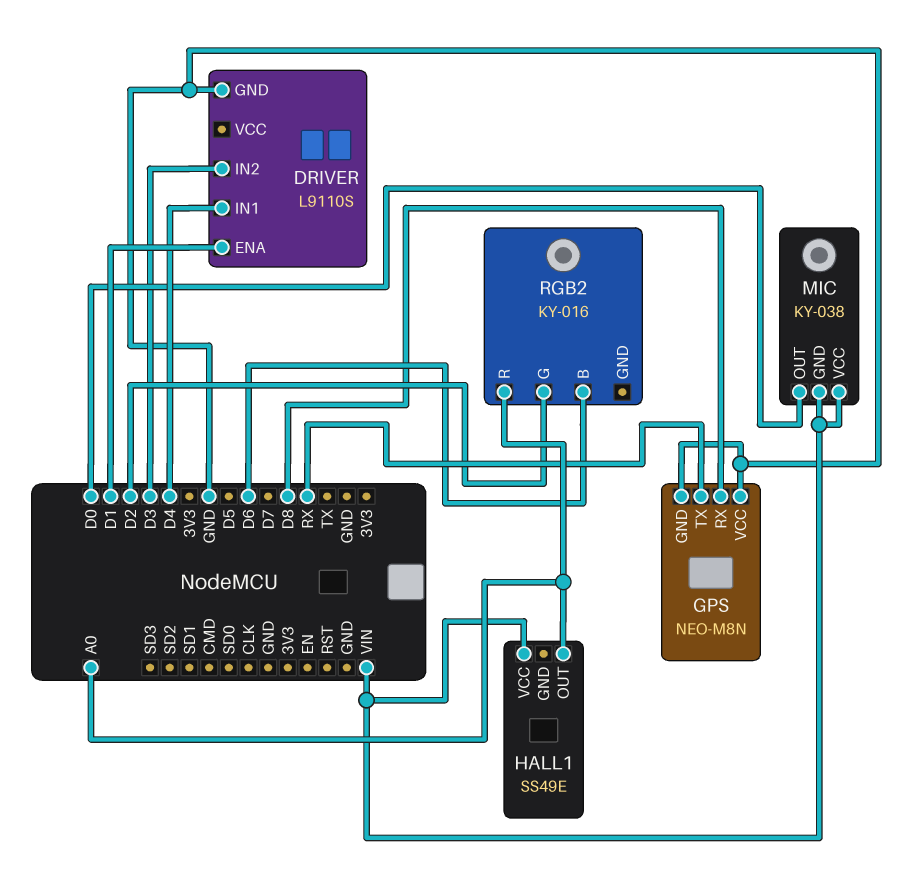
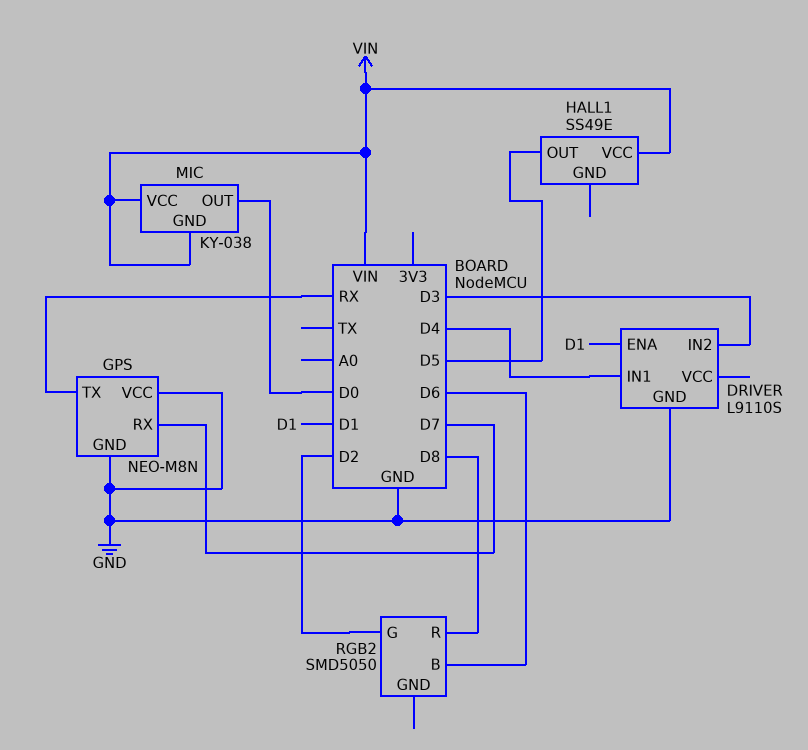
GPS pin RX: D8 -> D7
HALL1 pin OUT: A0 -> D5
RGB2: KY-016 -> SMD5050
RGB2 pin R: A0 -> D8

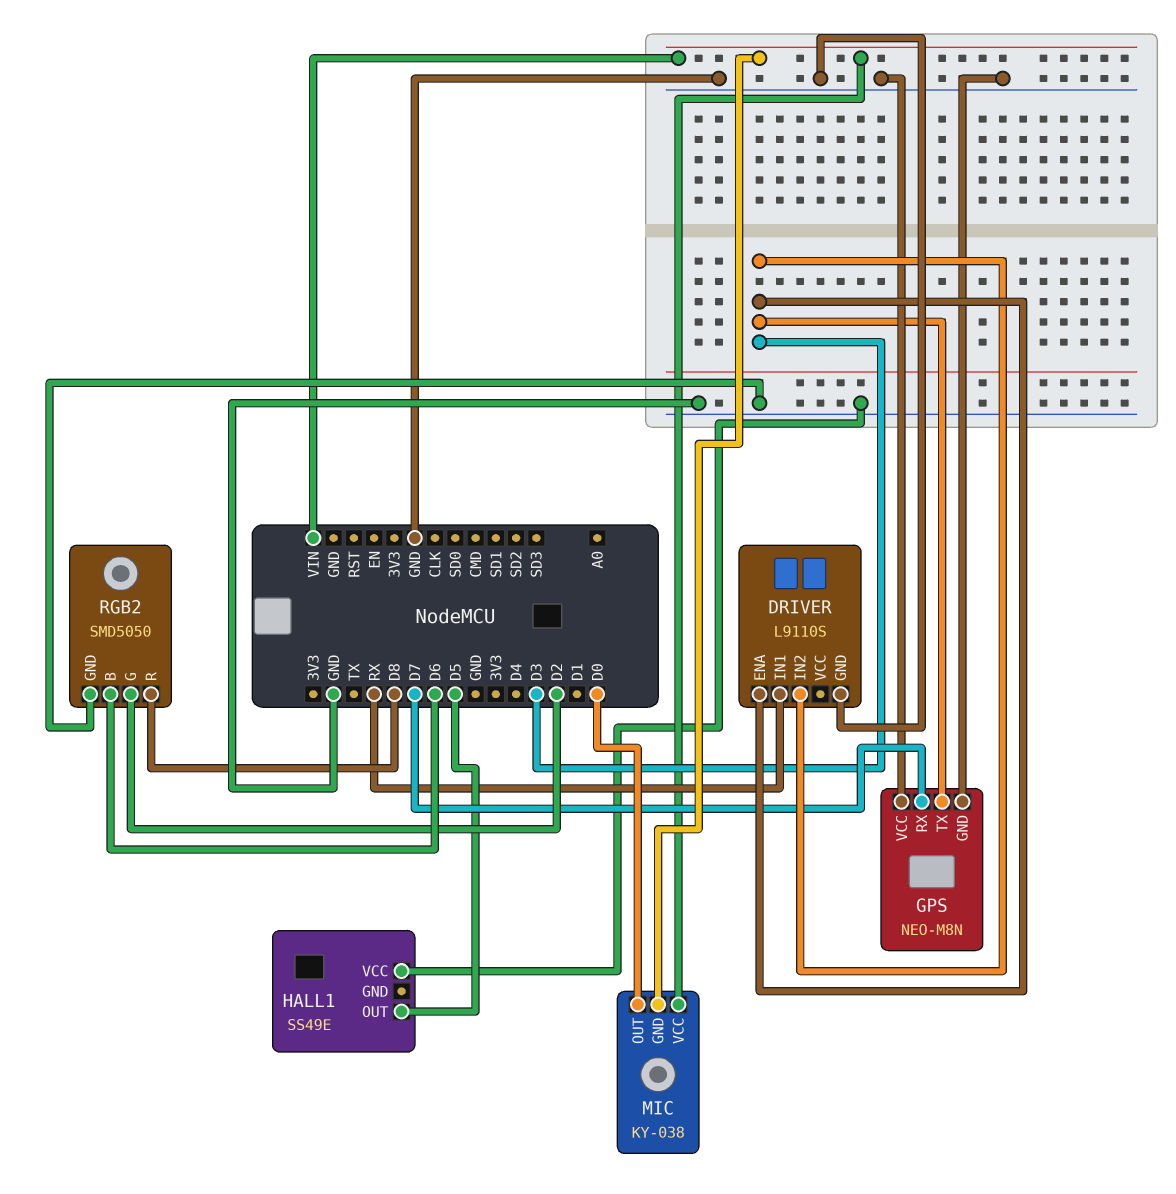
DRIVER pin ENA: D1 -> D3
DRIVER pin IN1: D4 -> RX
GPS pin TX: RX -> D3
HALL1 pin VCC: VIN -> GND
RGB2 pin GND: none -> GND

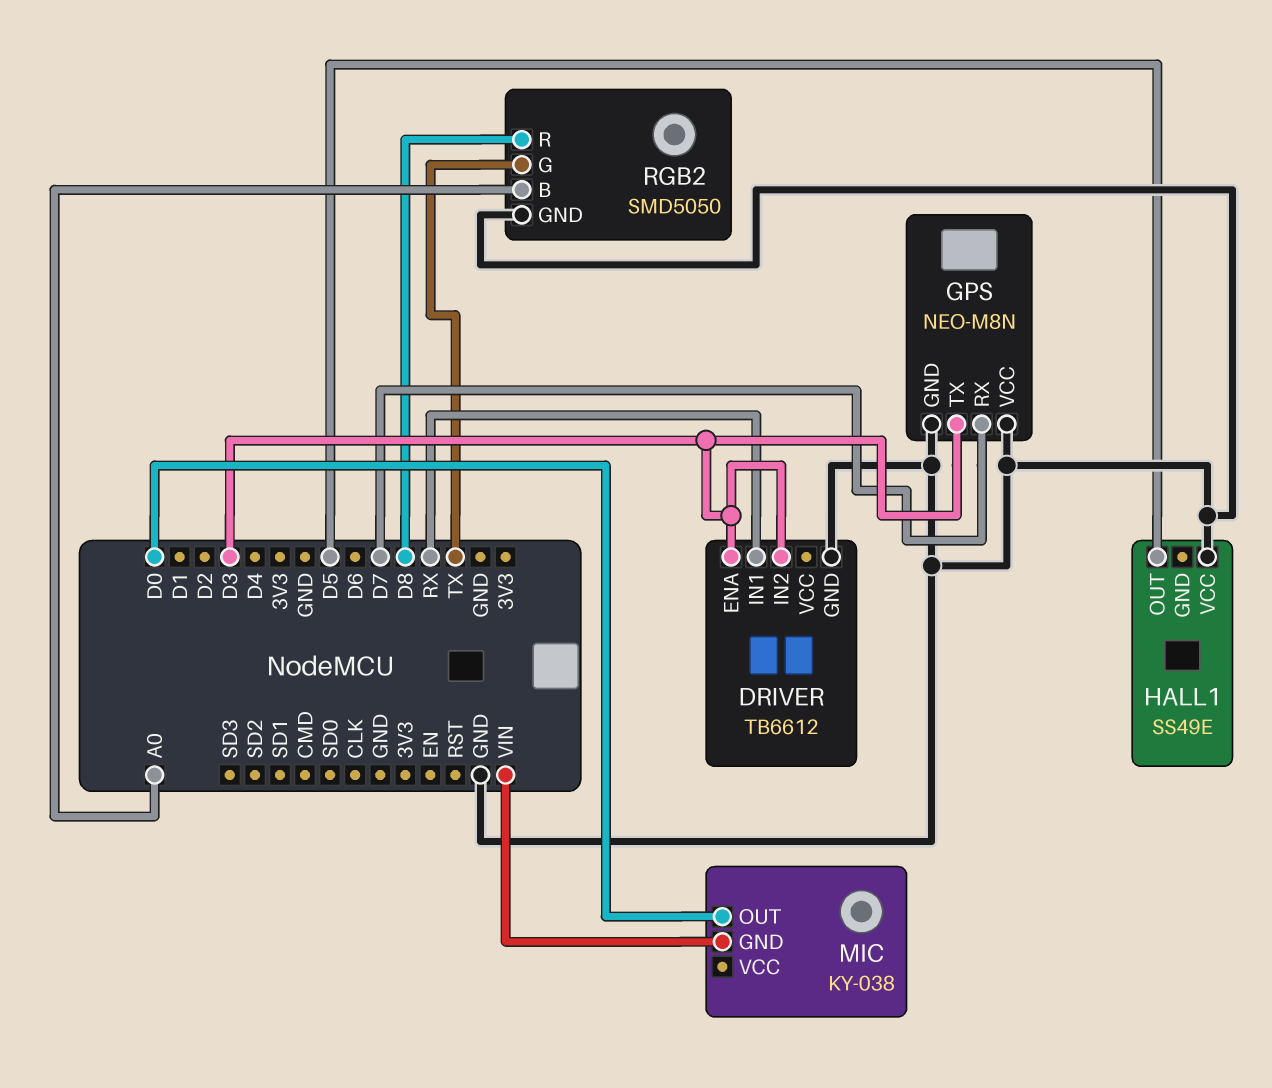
DRIVER: L9110S -> TB6612
MIC pin VCC: VIN -> none
RGB2 pin B: D6 -> A0
RGB2 pin G: D2 -> TX

